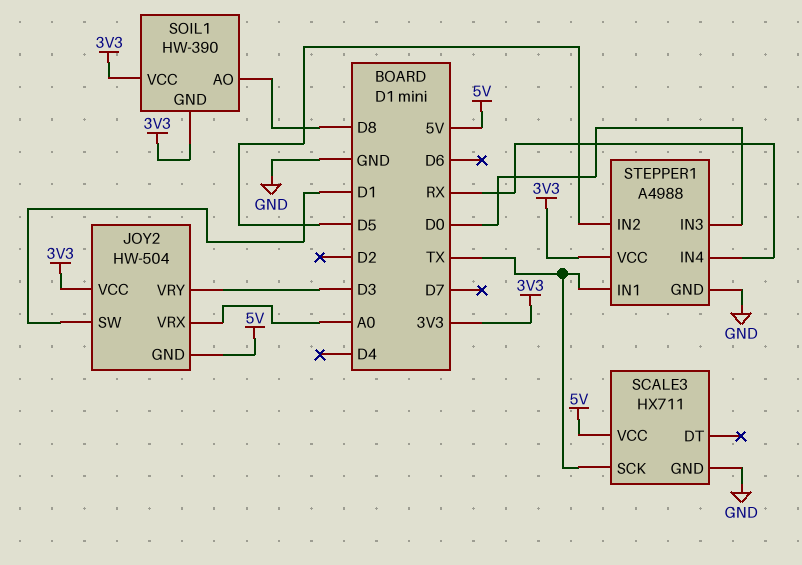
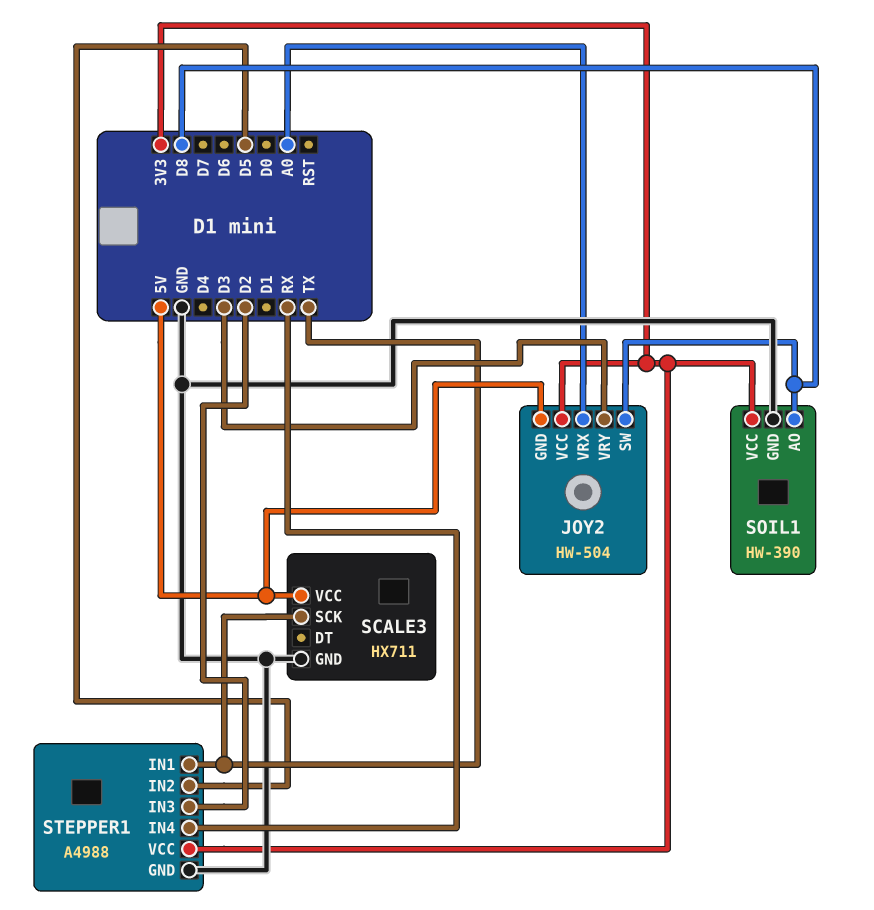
JOY2 pin SW: D1 -> D8
SOIL1 pin GND: 3V3 -> GND
STEPPER1 pin IN3: D0 -> D2

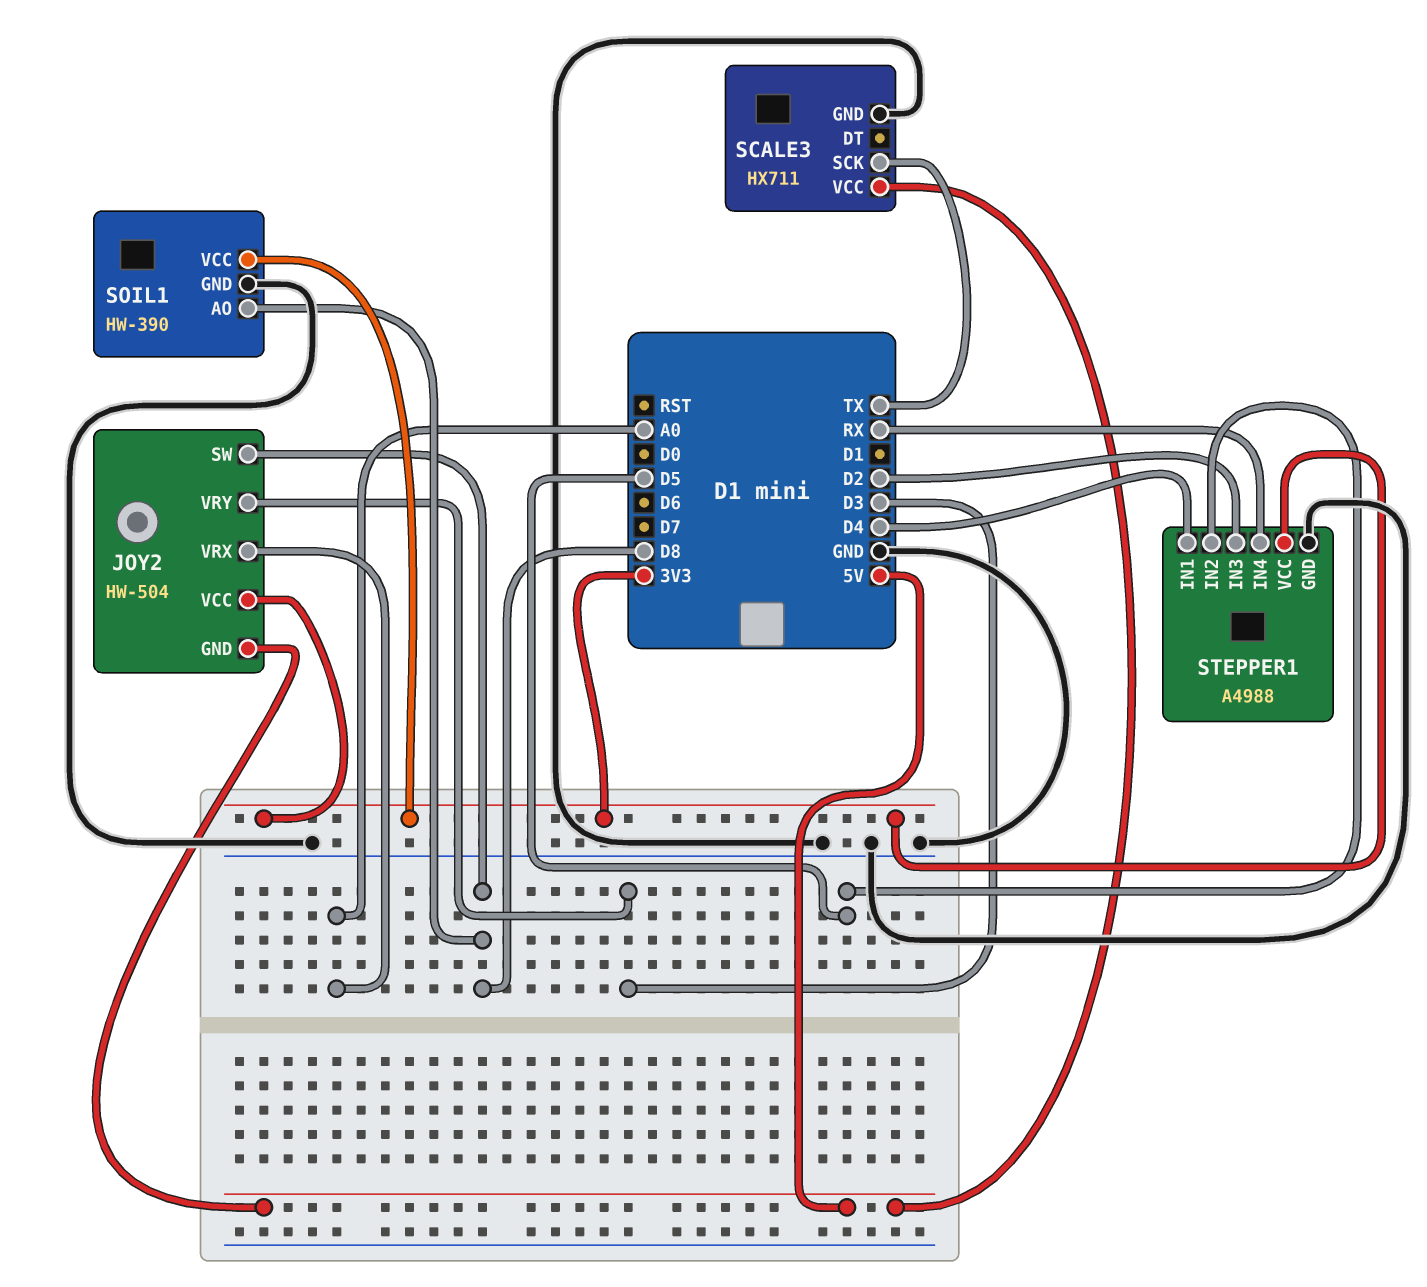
STEPPER1 pin IN1: TX -> D4

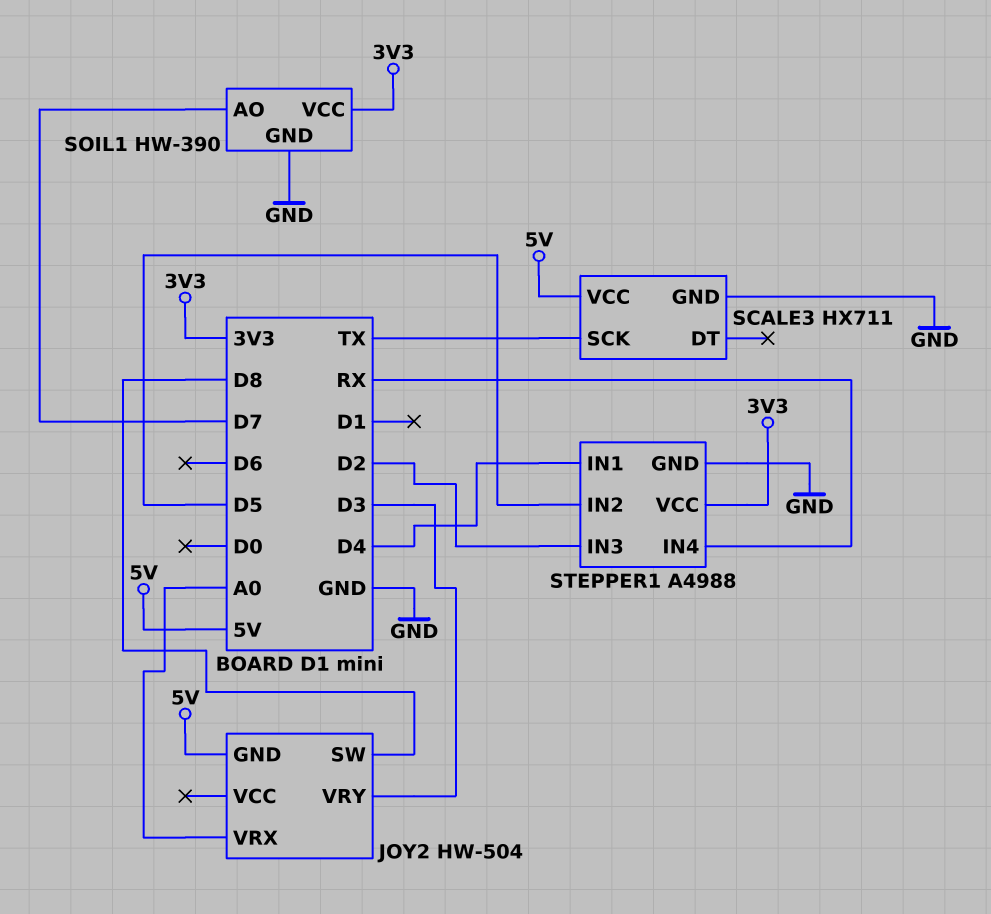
JOY2 pin VCC: 3V3 -> none
SOIL1 pin AO: D8 -> D7

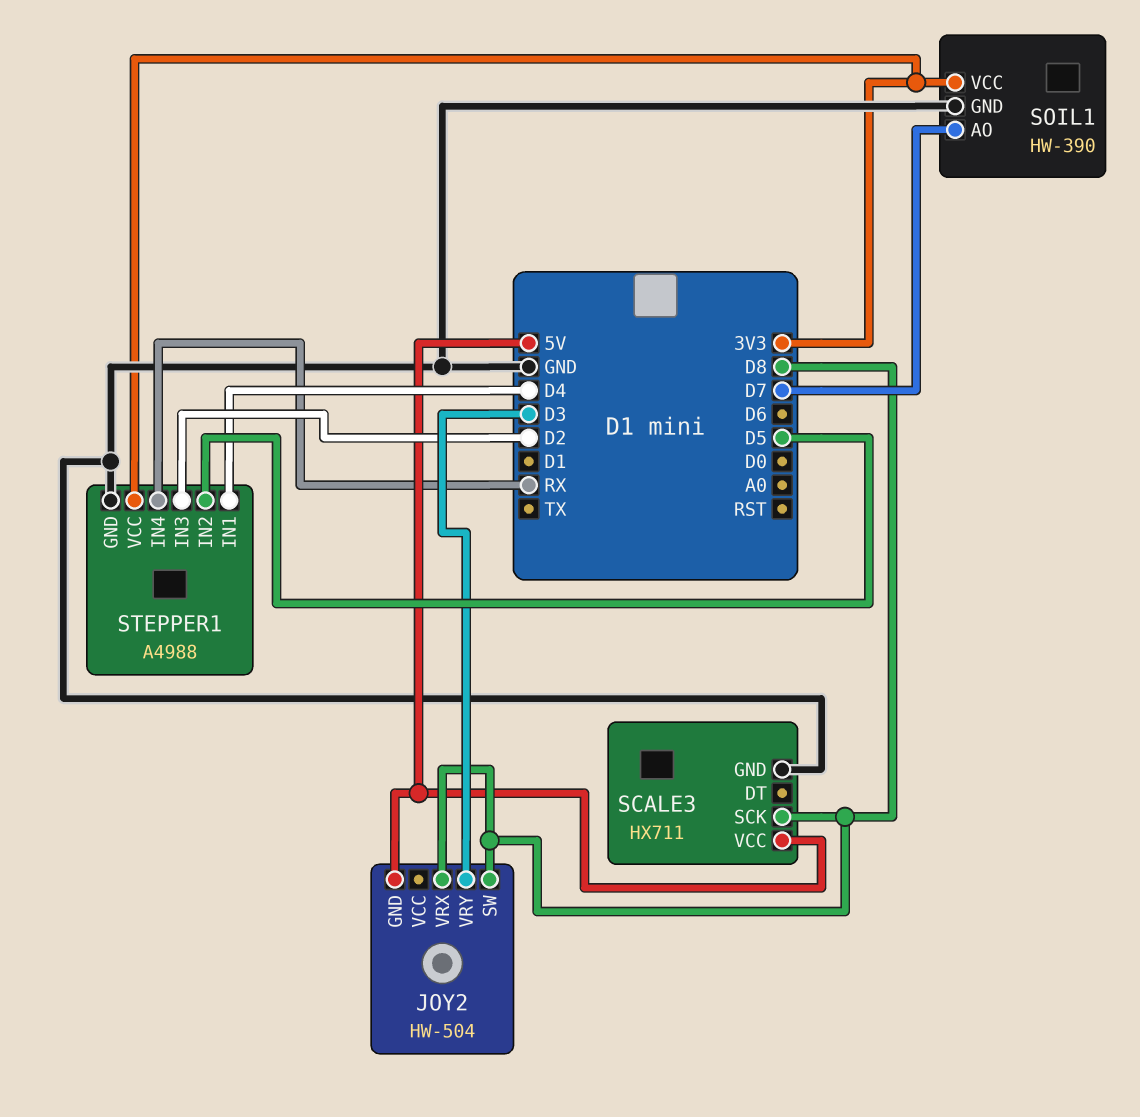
JOY2 pin VRX: A0 -> D8
SCALE3 pin SCK: TX -> D8

